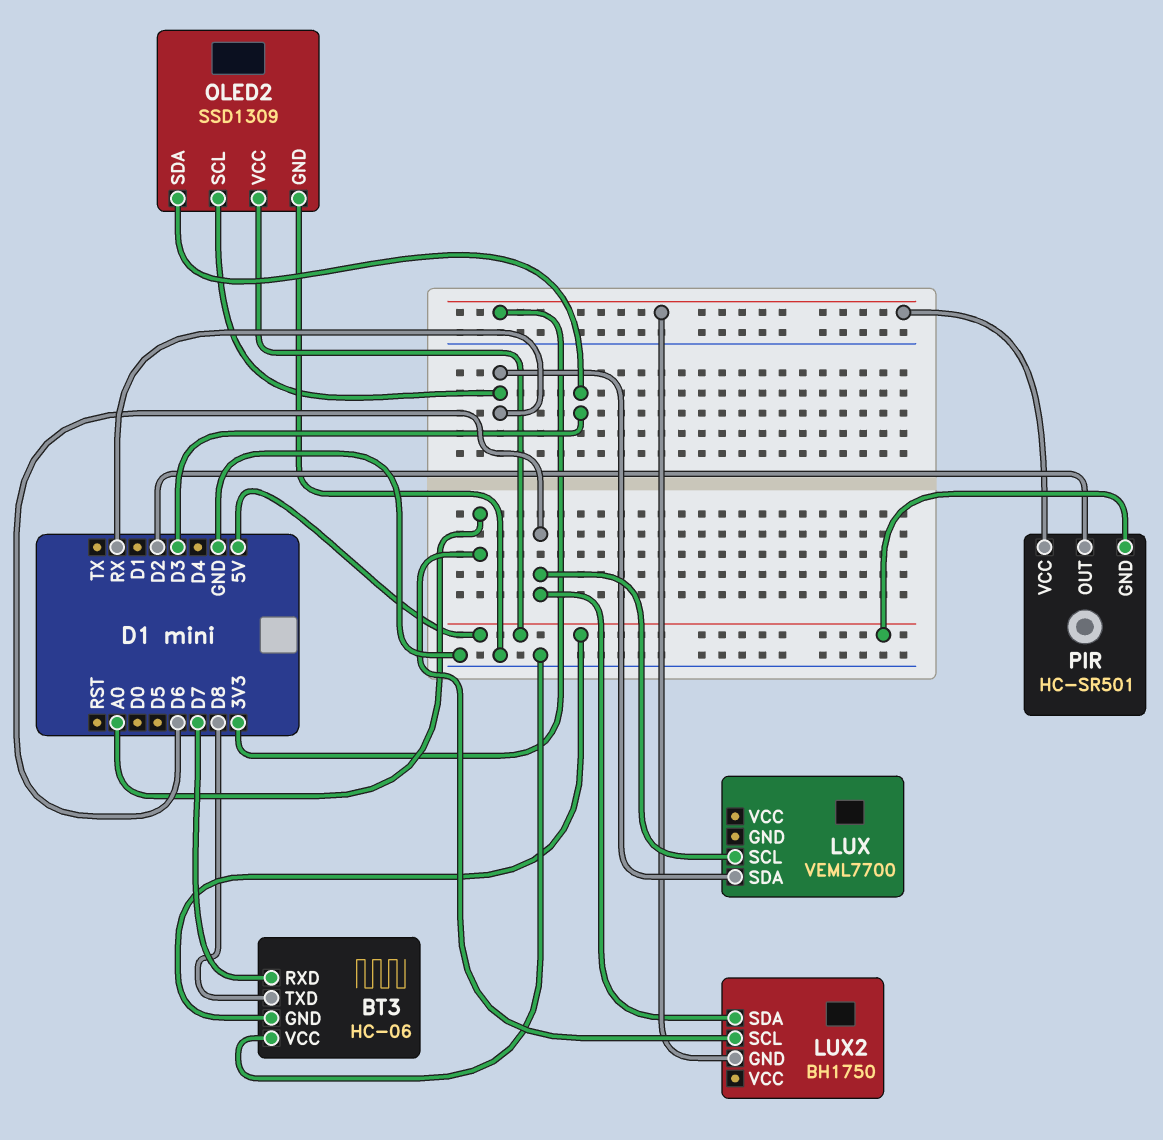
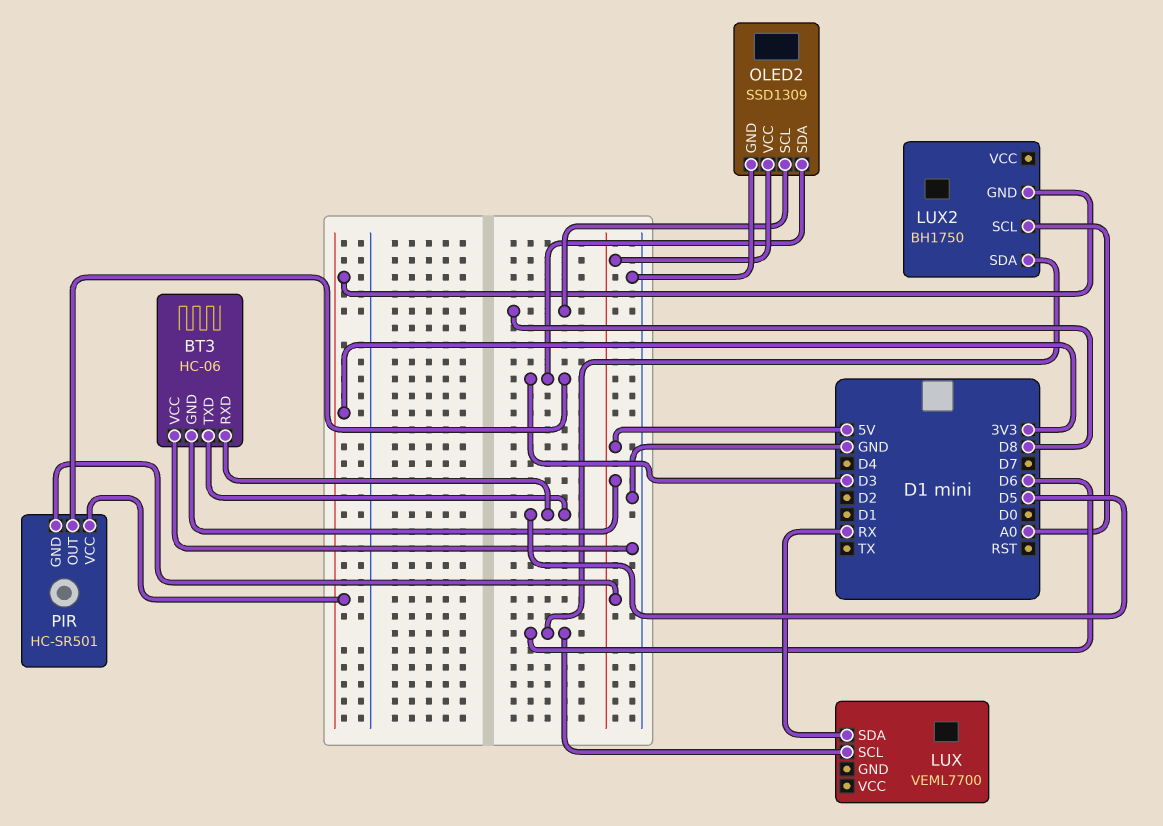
BT3 pin RXD: D7 -> D5
BT3 pin TXD: D8 -> D5
OLED2 pin SCL: RX -> D8
PIR pin OUT: D2 -> D3

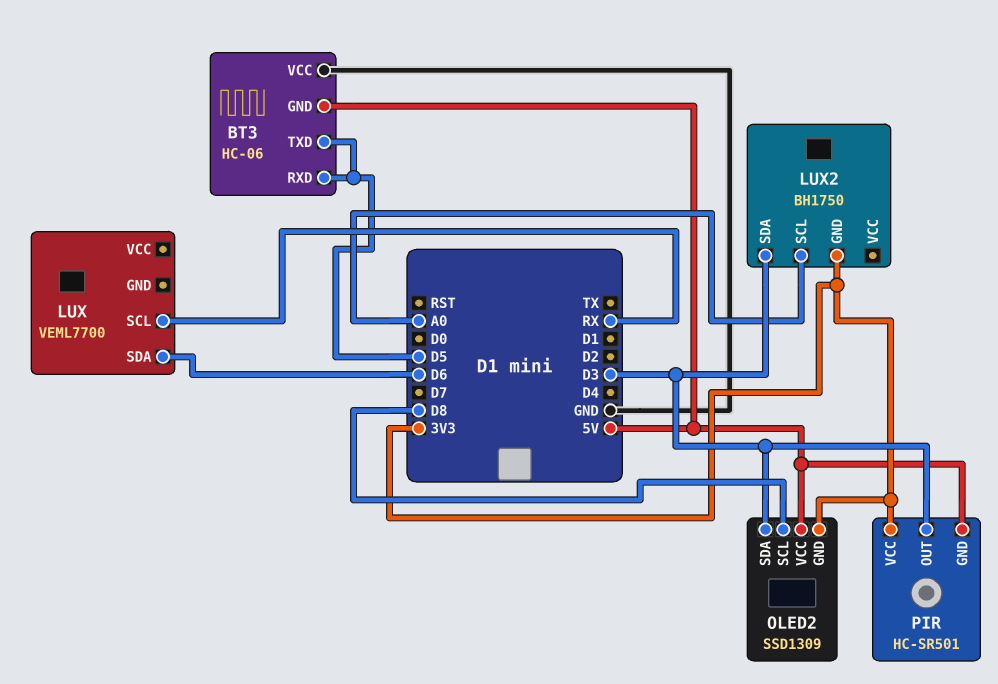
LUX pin SCL: D6 -> RX
LUX pin SDA: RX -> D6
LUX2 pin SDA: D6 -> D3
OLED2 pin GND: GND -> 3V3

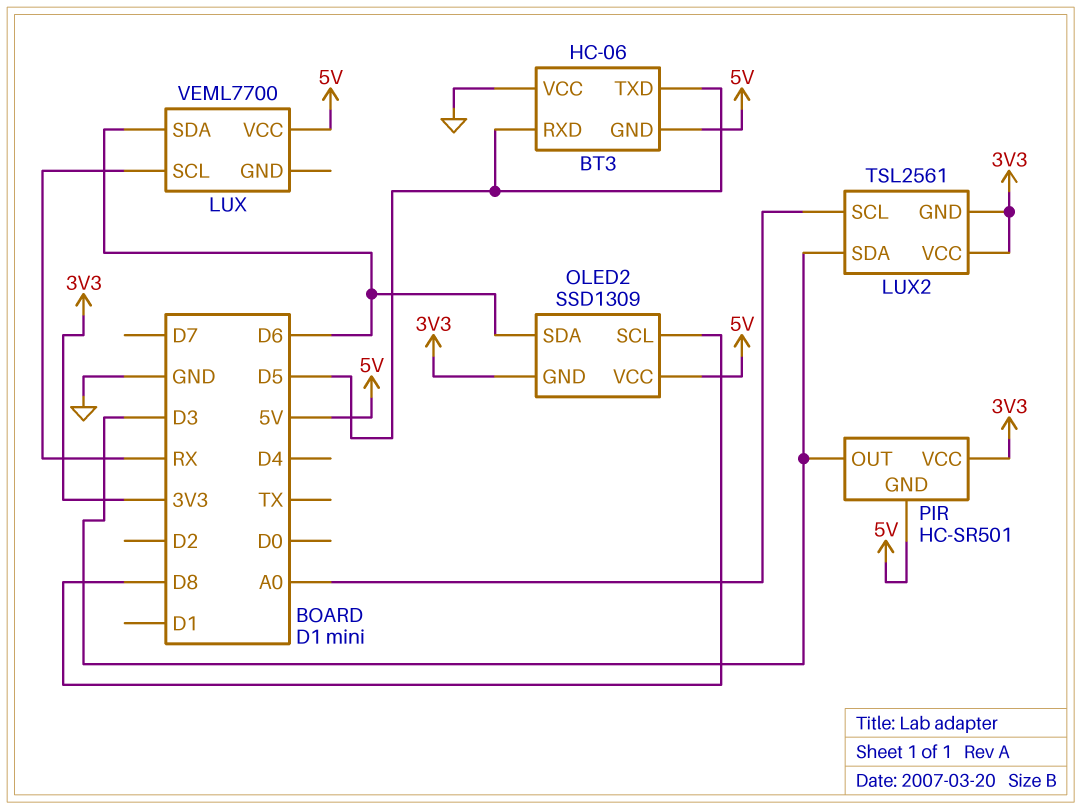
LUX pin VCC: none -> 5V
LUX2: BH1750 -> TSL2561
LUX2 pin VCC: none -> 3V3
OLED2 pin SDA: D3 -> D6

